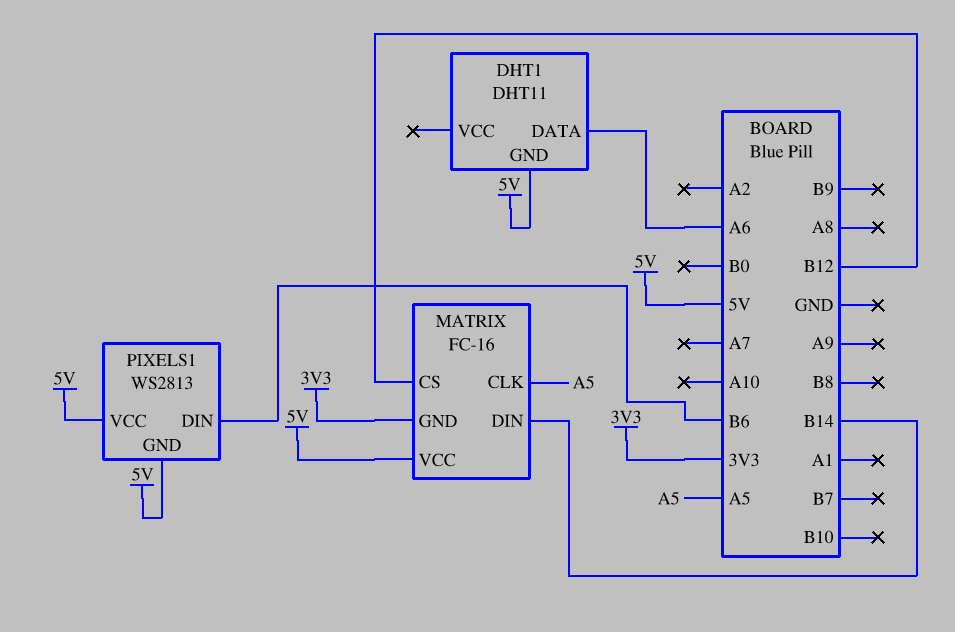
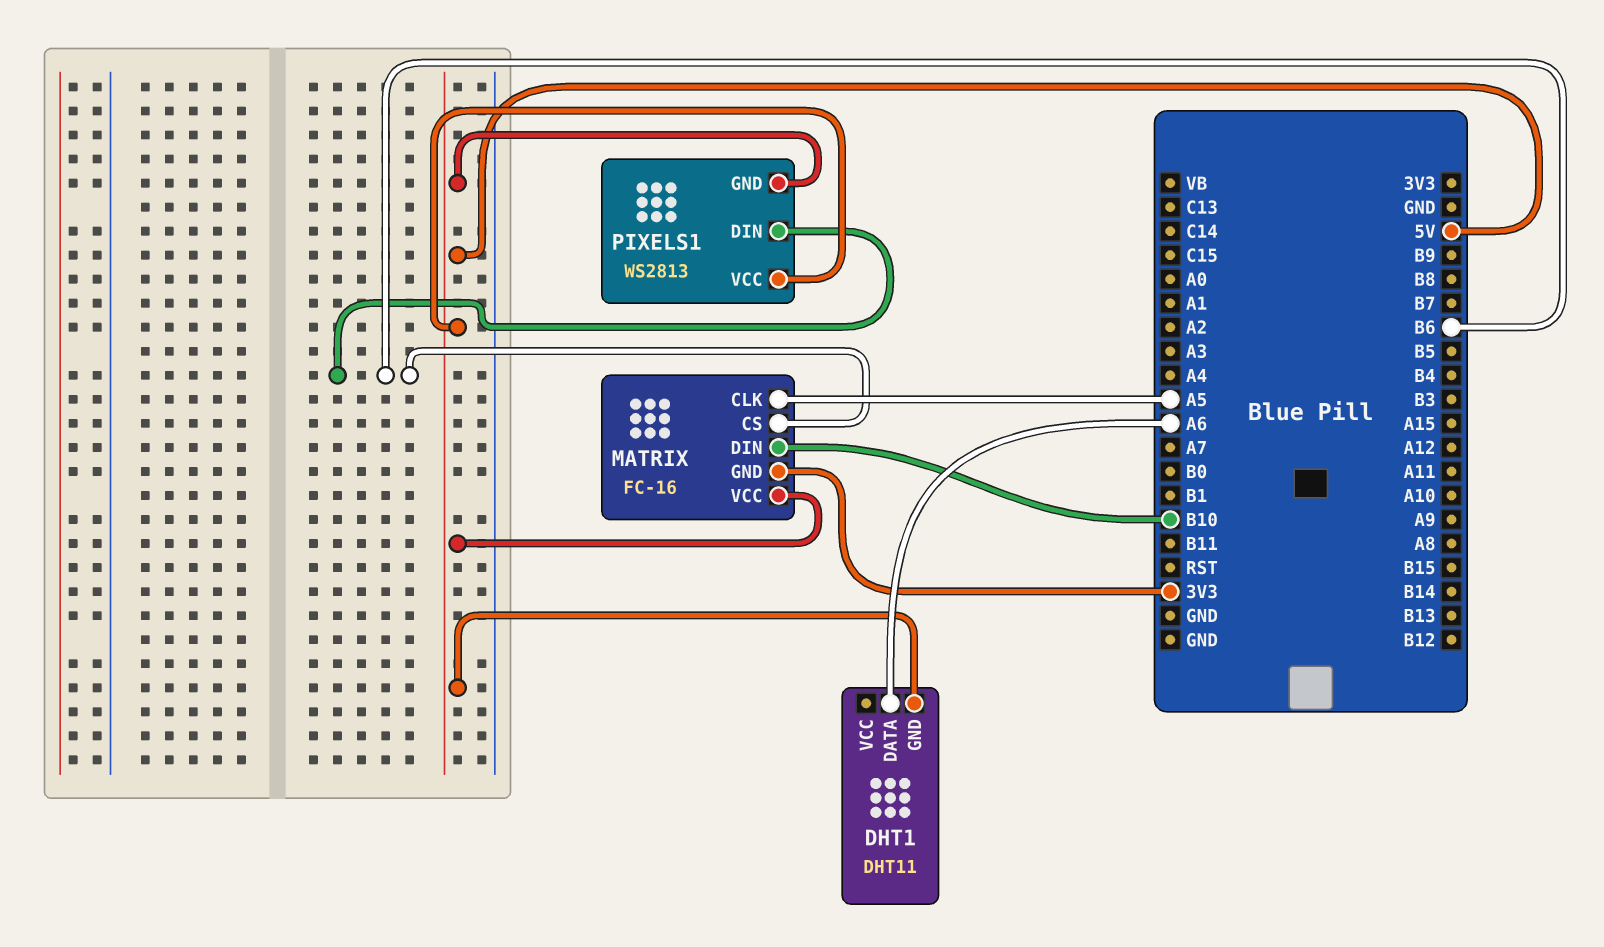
MATRIX pin CS: B12 -> B6
MATRIX pin DIN: B14 -> B10

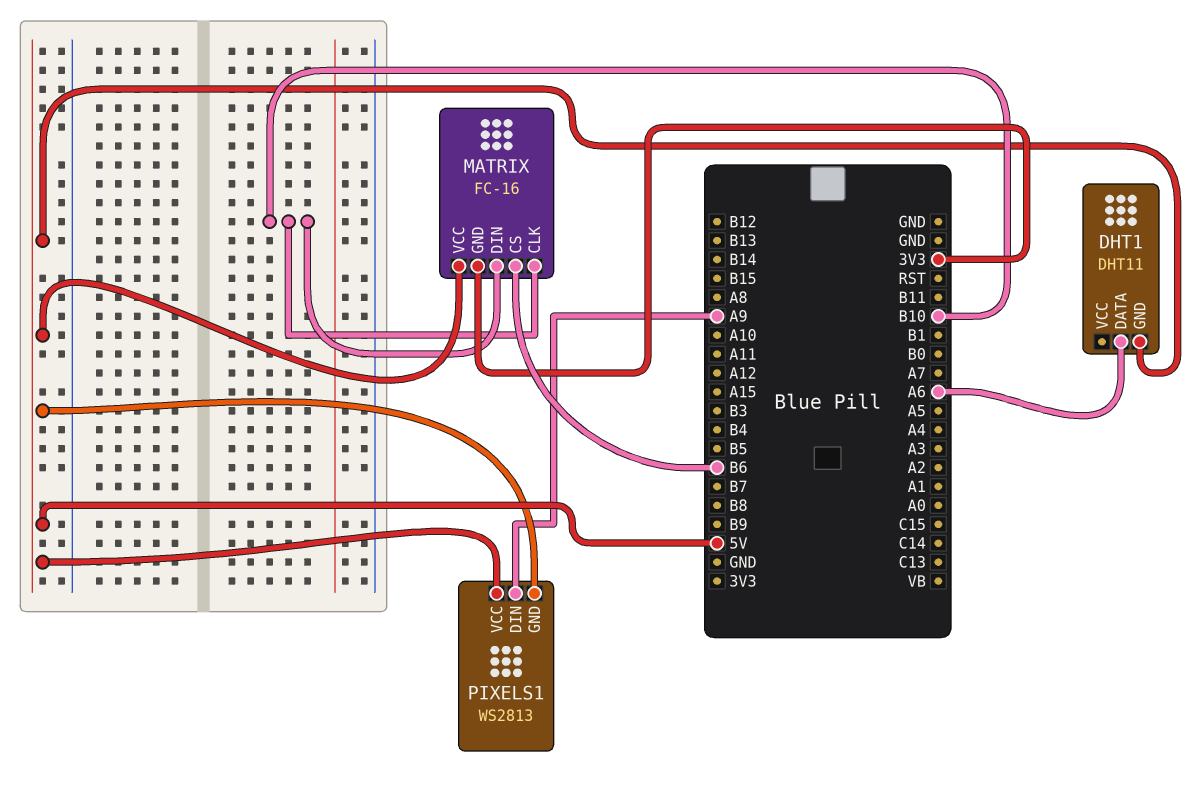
MATRIX pin CLK: A5 -> B10
PIXELS1 pin DIN: B6 -> A9

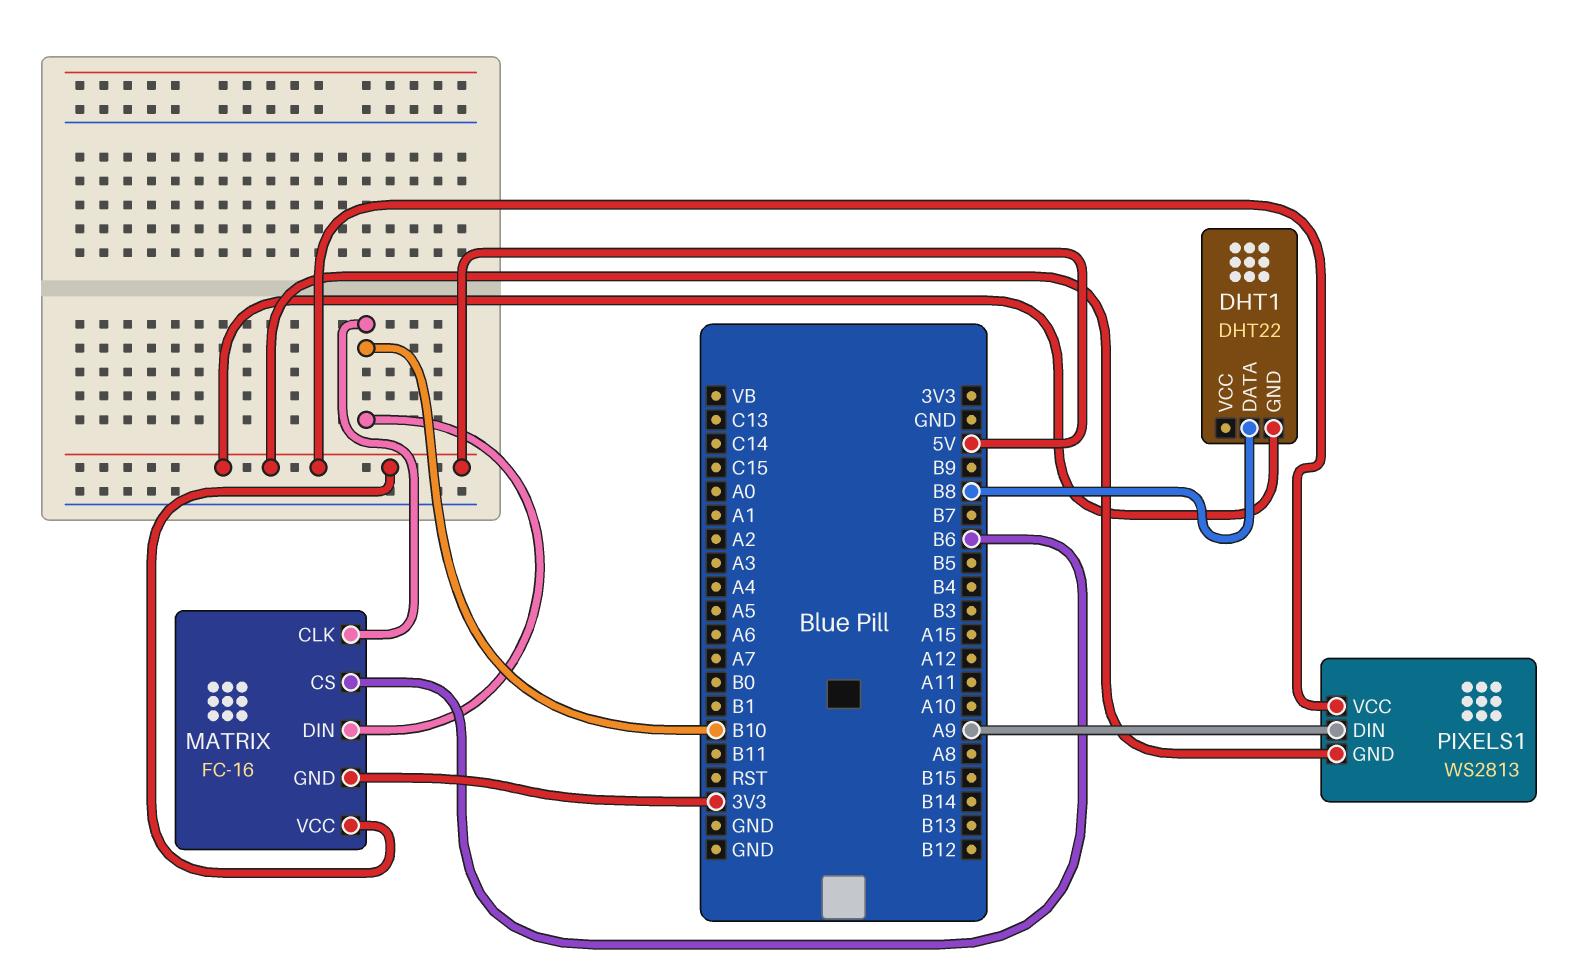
DHT1: DHT11 -> DHT22
DHT1 pin DATA: A6 -> B8

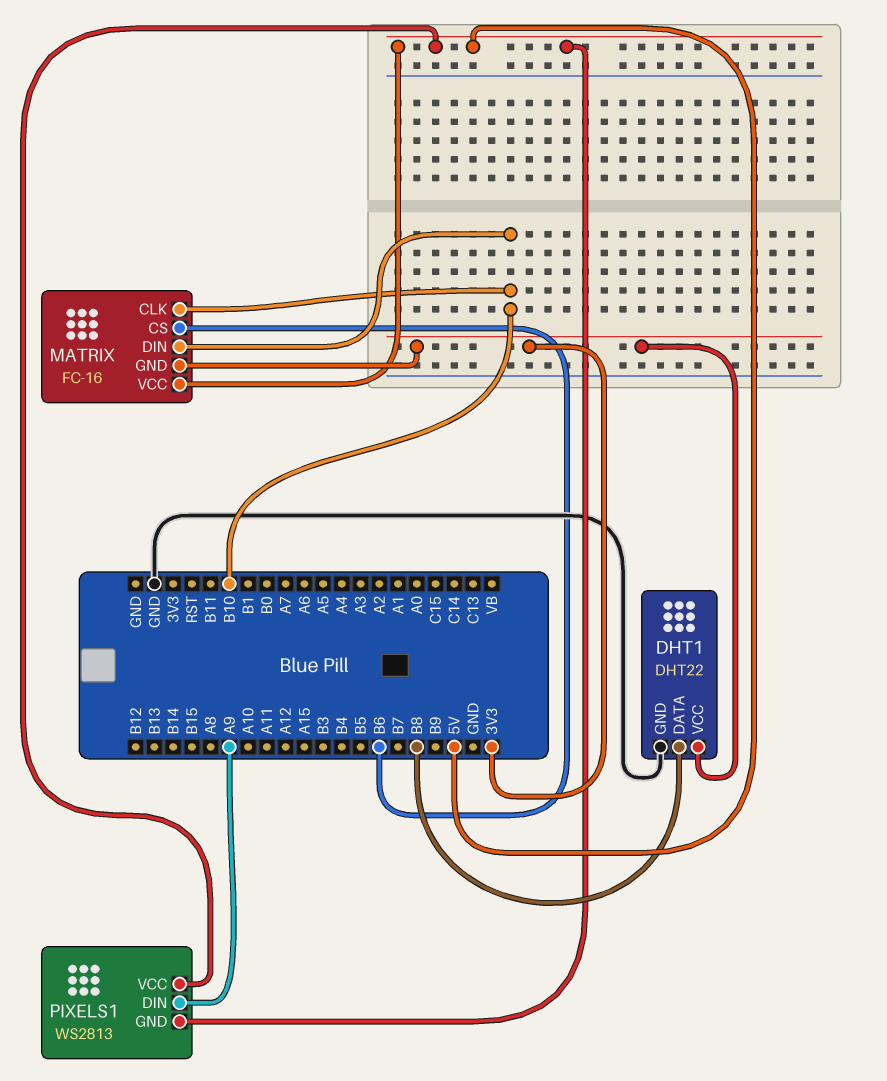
DHT1 pin GND: 5V -> GND
DHT1 pin VCC: none -> 3V3

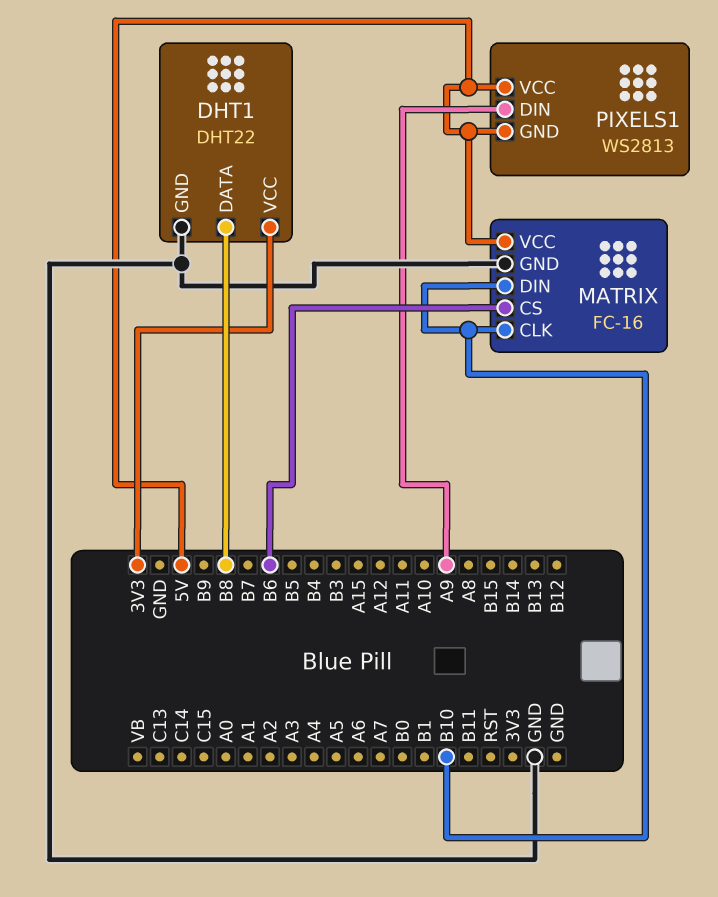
MATRIX pin GND: 3V3 -> GND

